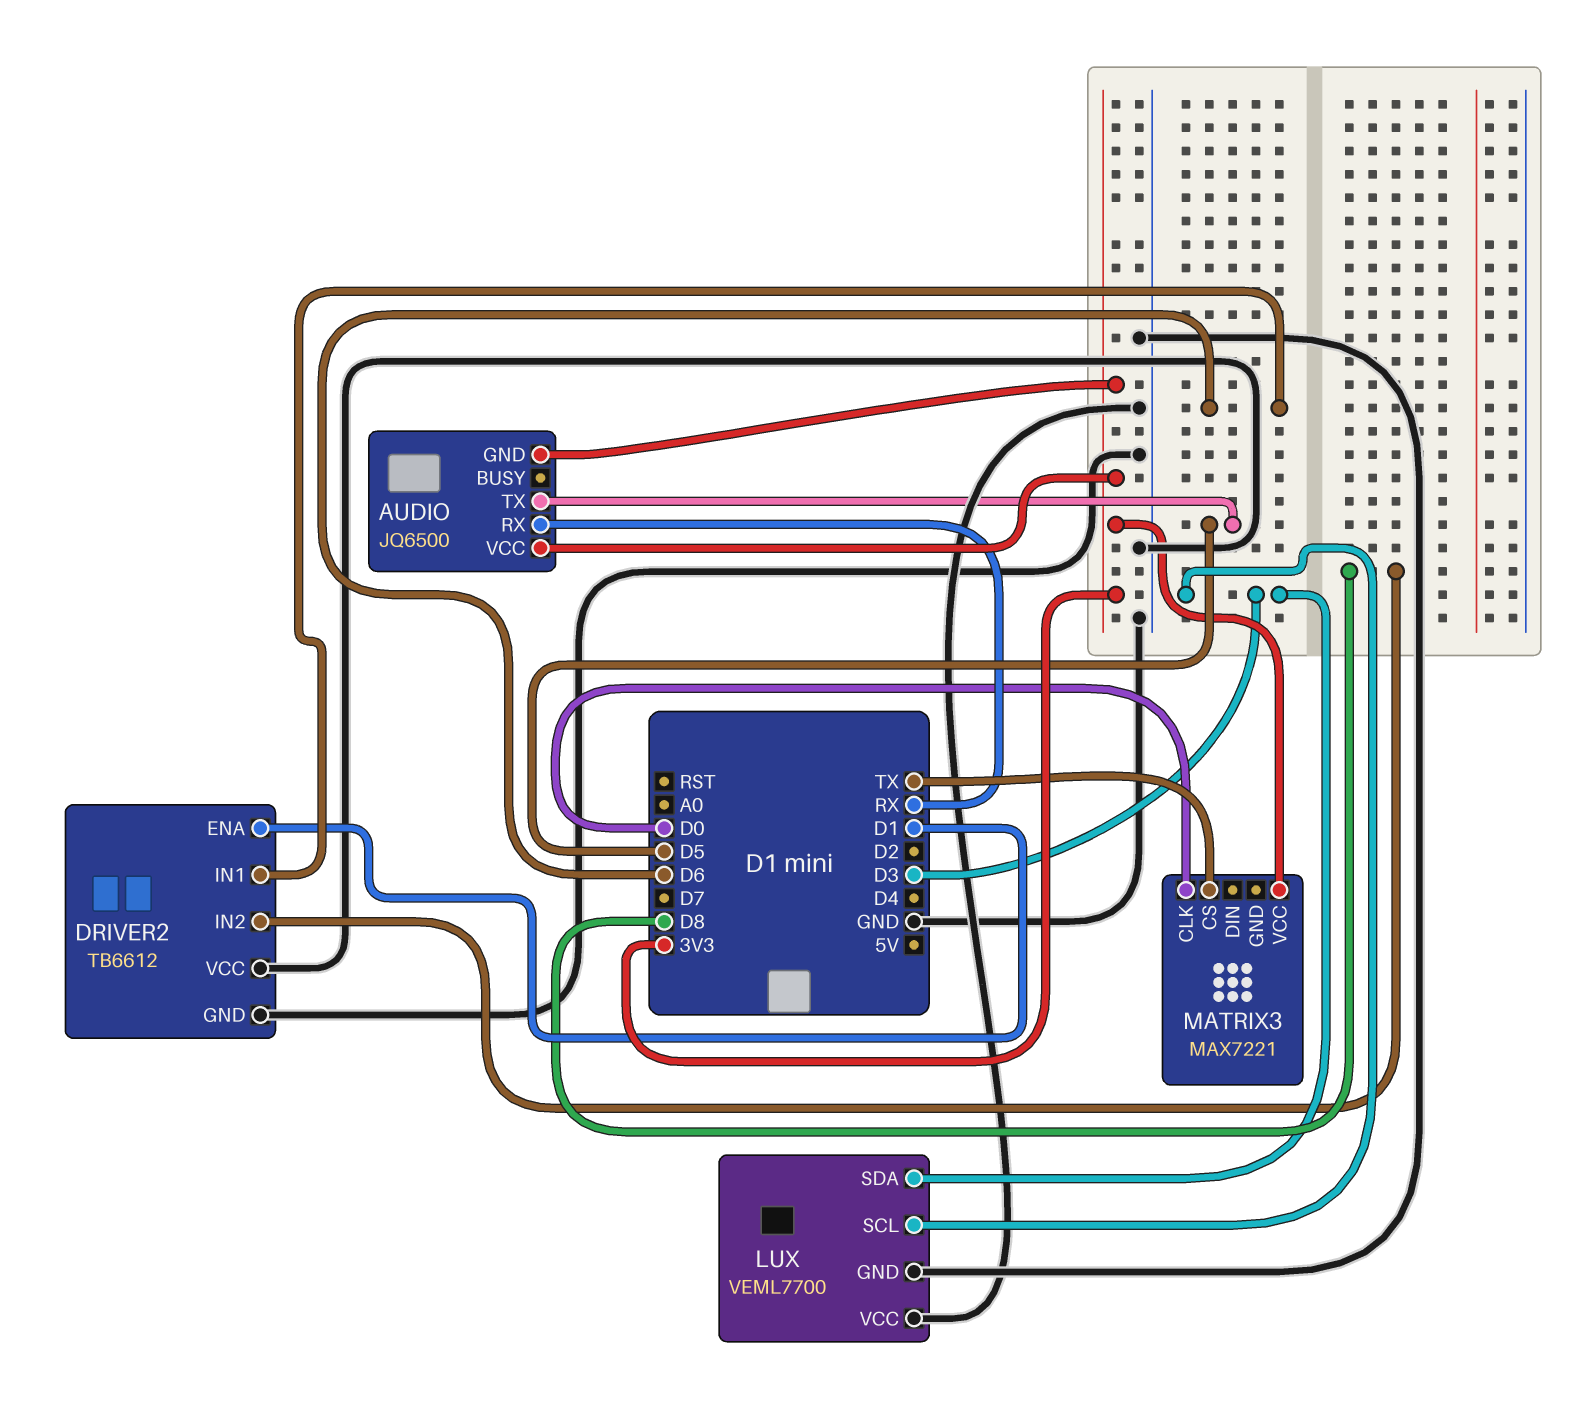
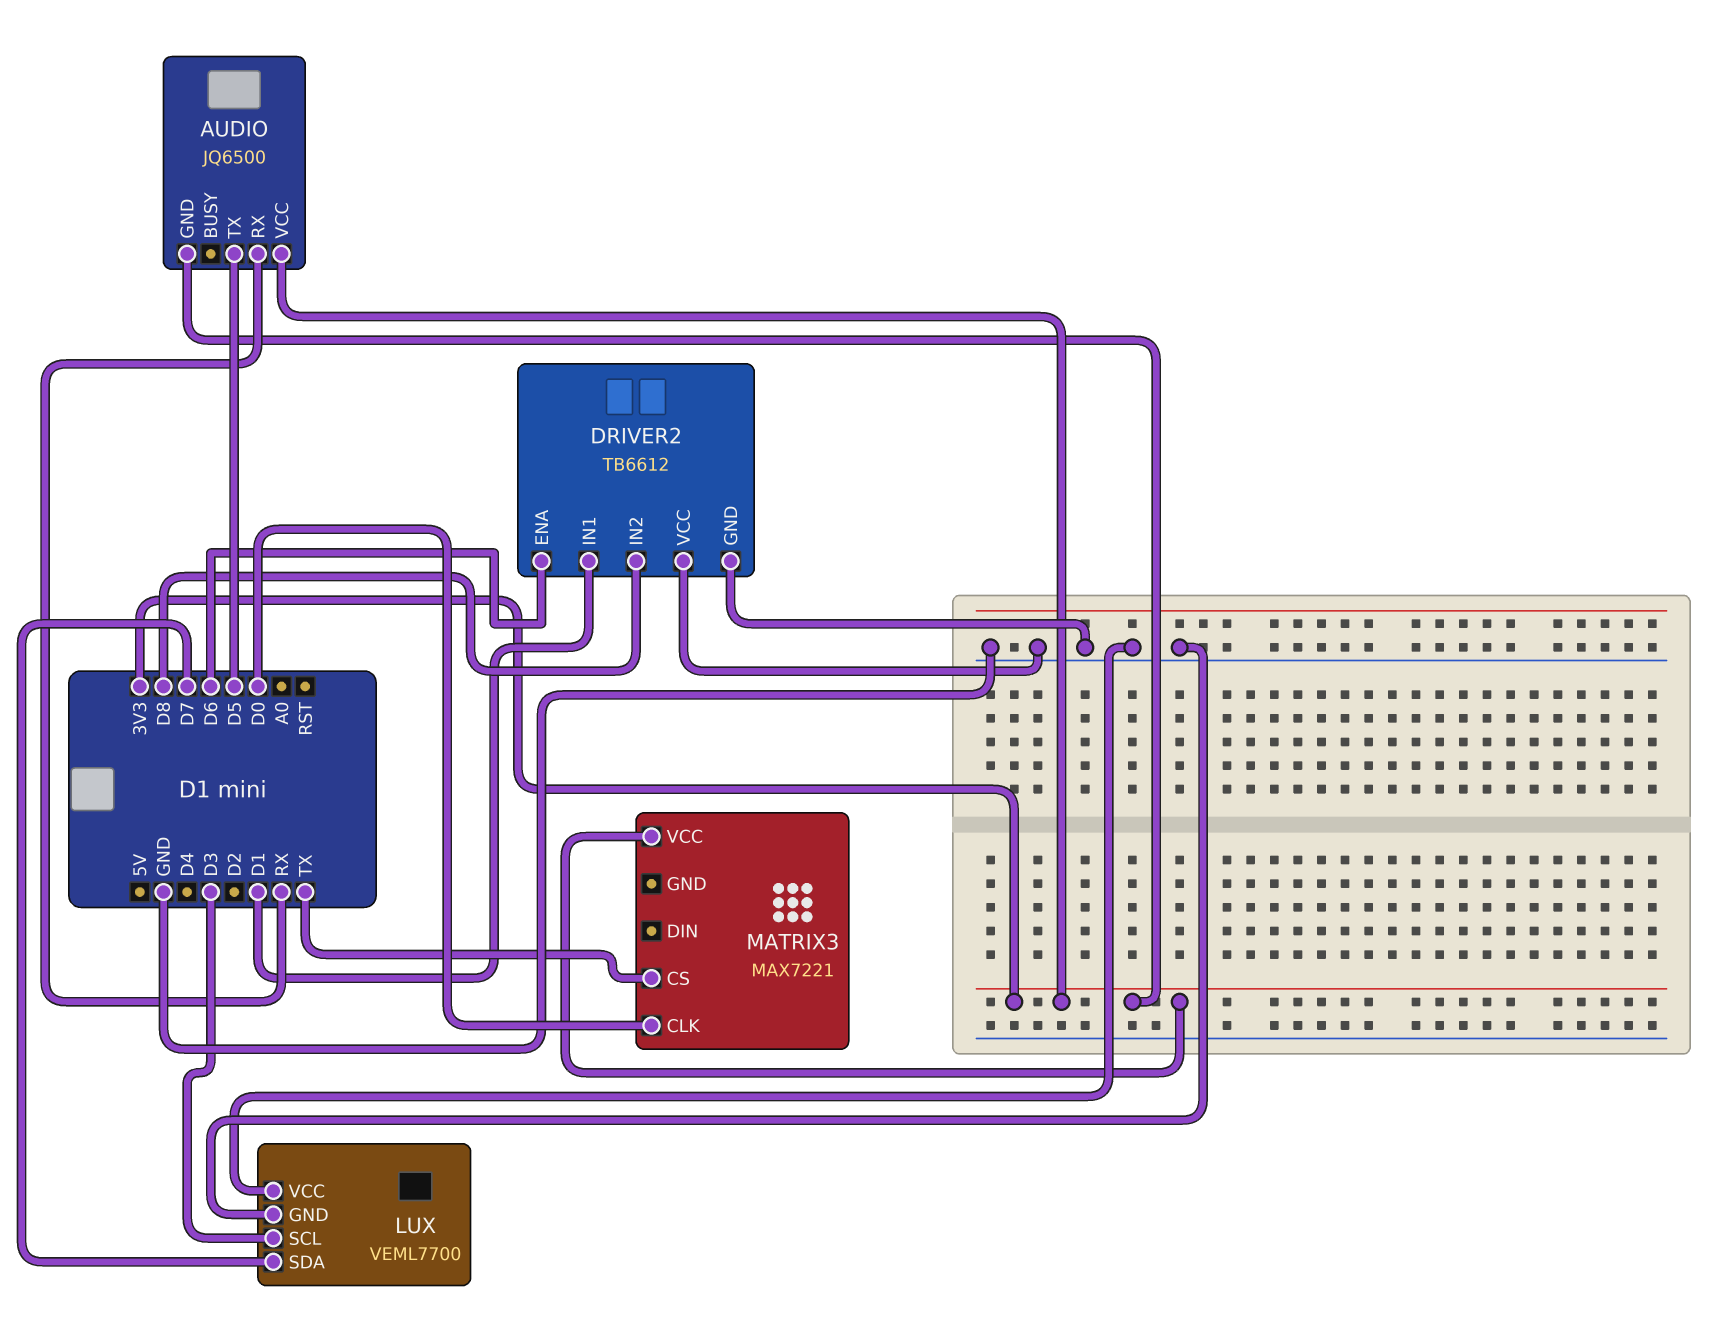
DRIVER2 pin ENA: D1 -> D6
DRIVER2 pin IN1: D6 -> D1
LUX pin SDA: D3 -> D7

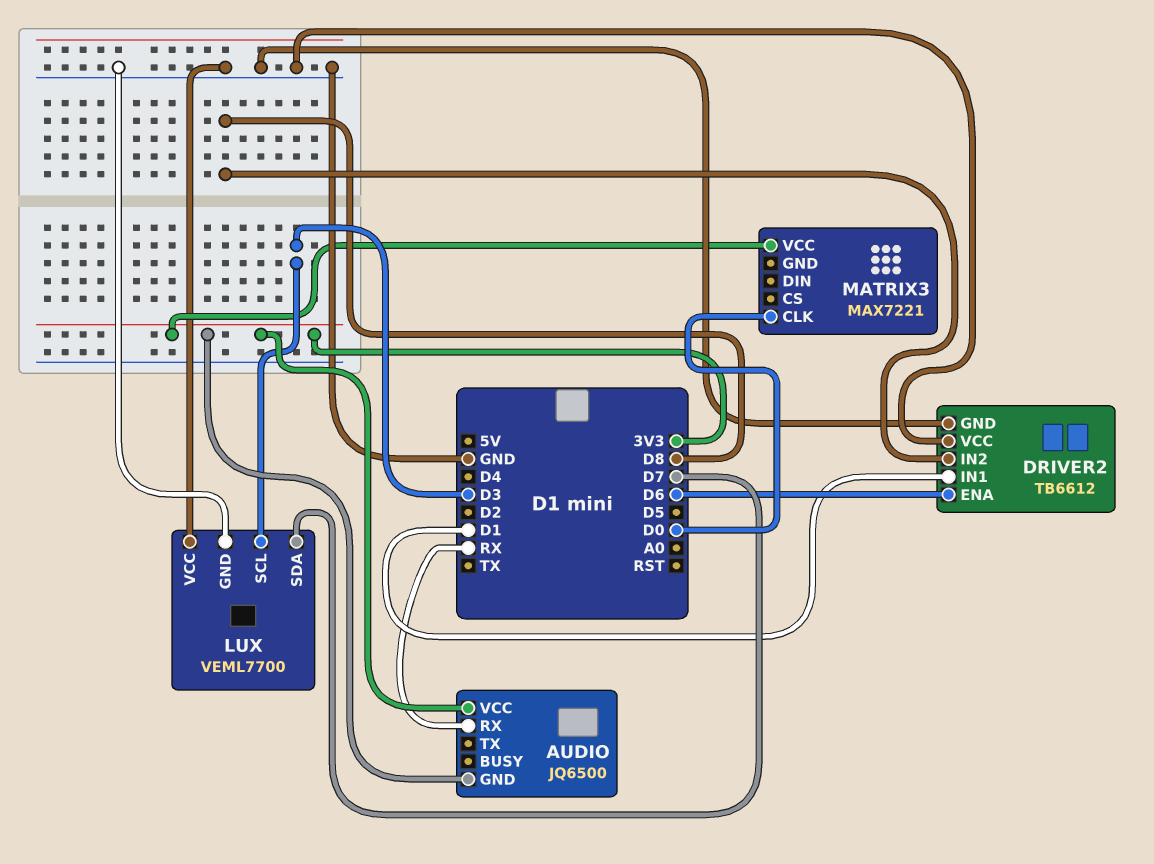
AUDIO pin TX: D5 -> none
MATRIX3 pin CS: TX -> none

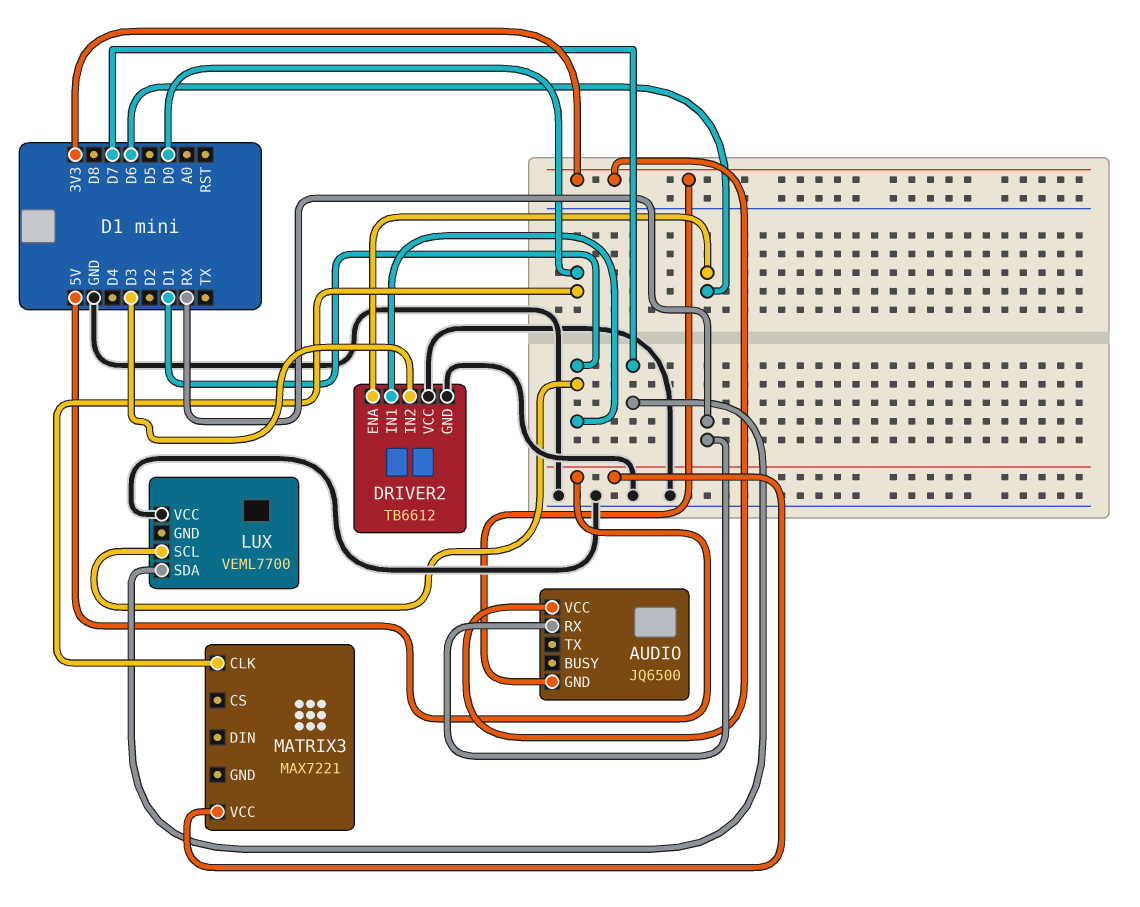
DRIVER2 pin IN2: D8 -> D3
LUX pin GND: GND -> none
LUX pin SCL: D3 -> D1
MATRIX3 pin VCC: 3V3 -> 5V

